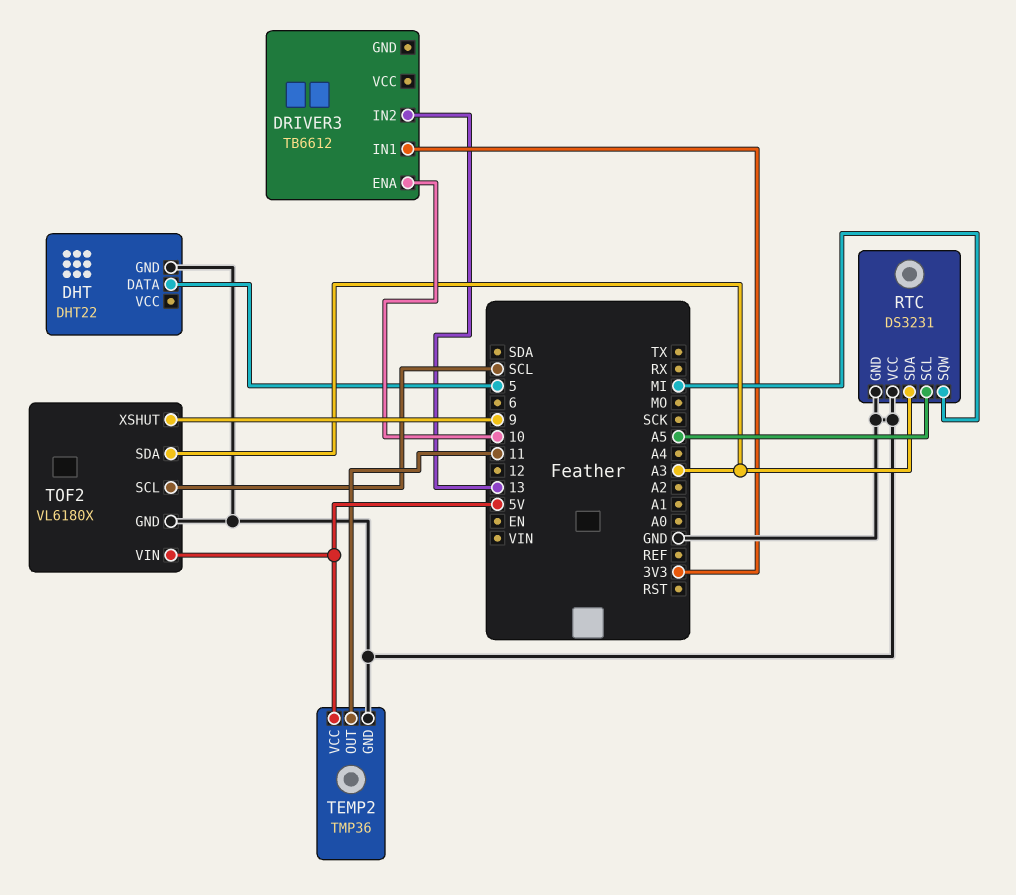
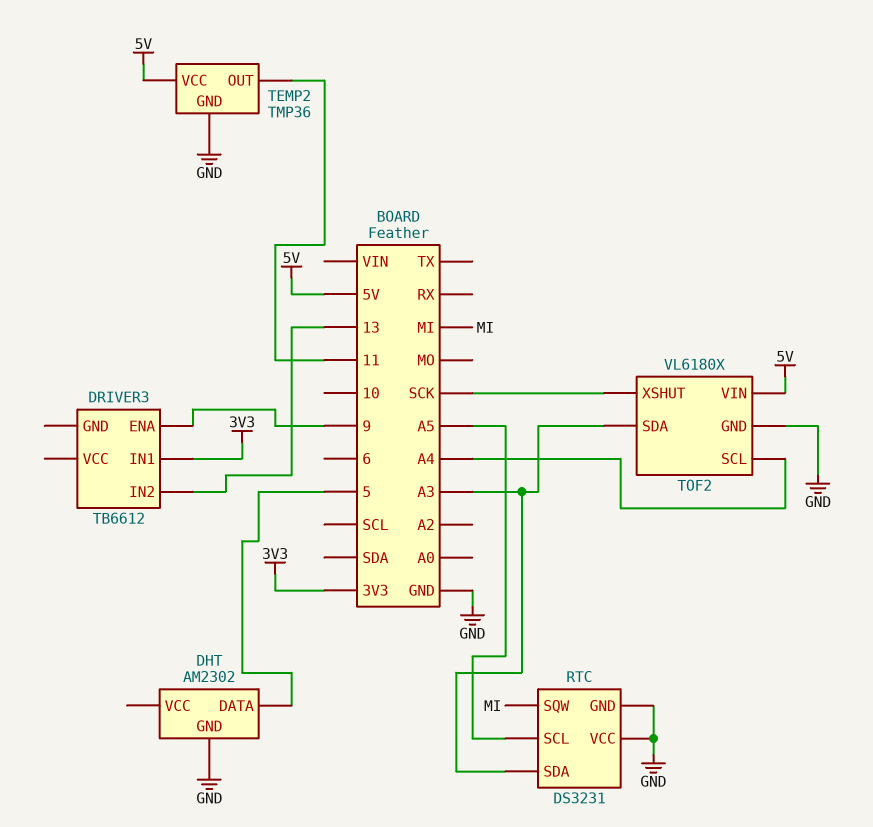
DHT: DHT22 -> AM2302
DRIVER3 pin ENA: 10 -> 9
TOF2 pin SCL: SCL -> A4
TOF2 pin XSHUT: 9 -> SCK

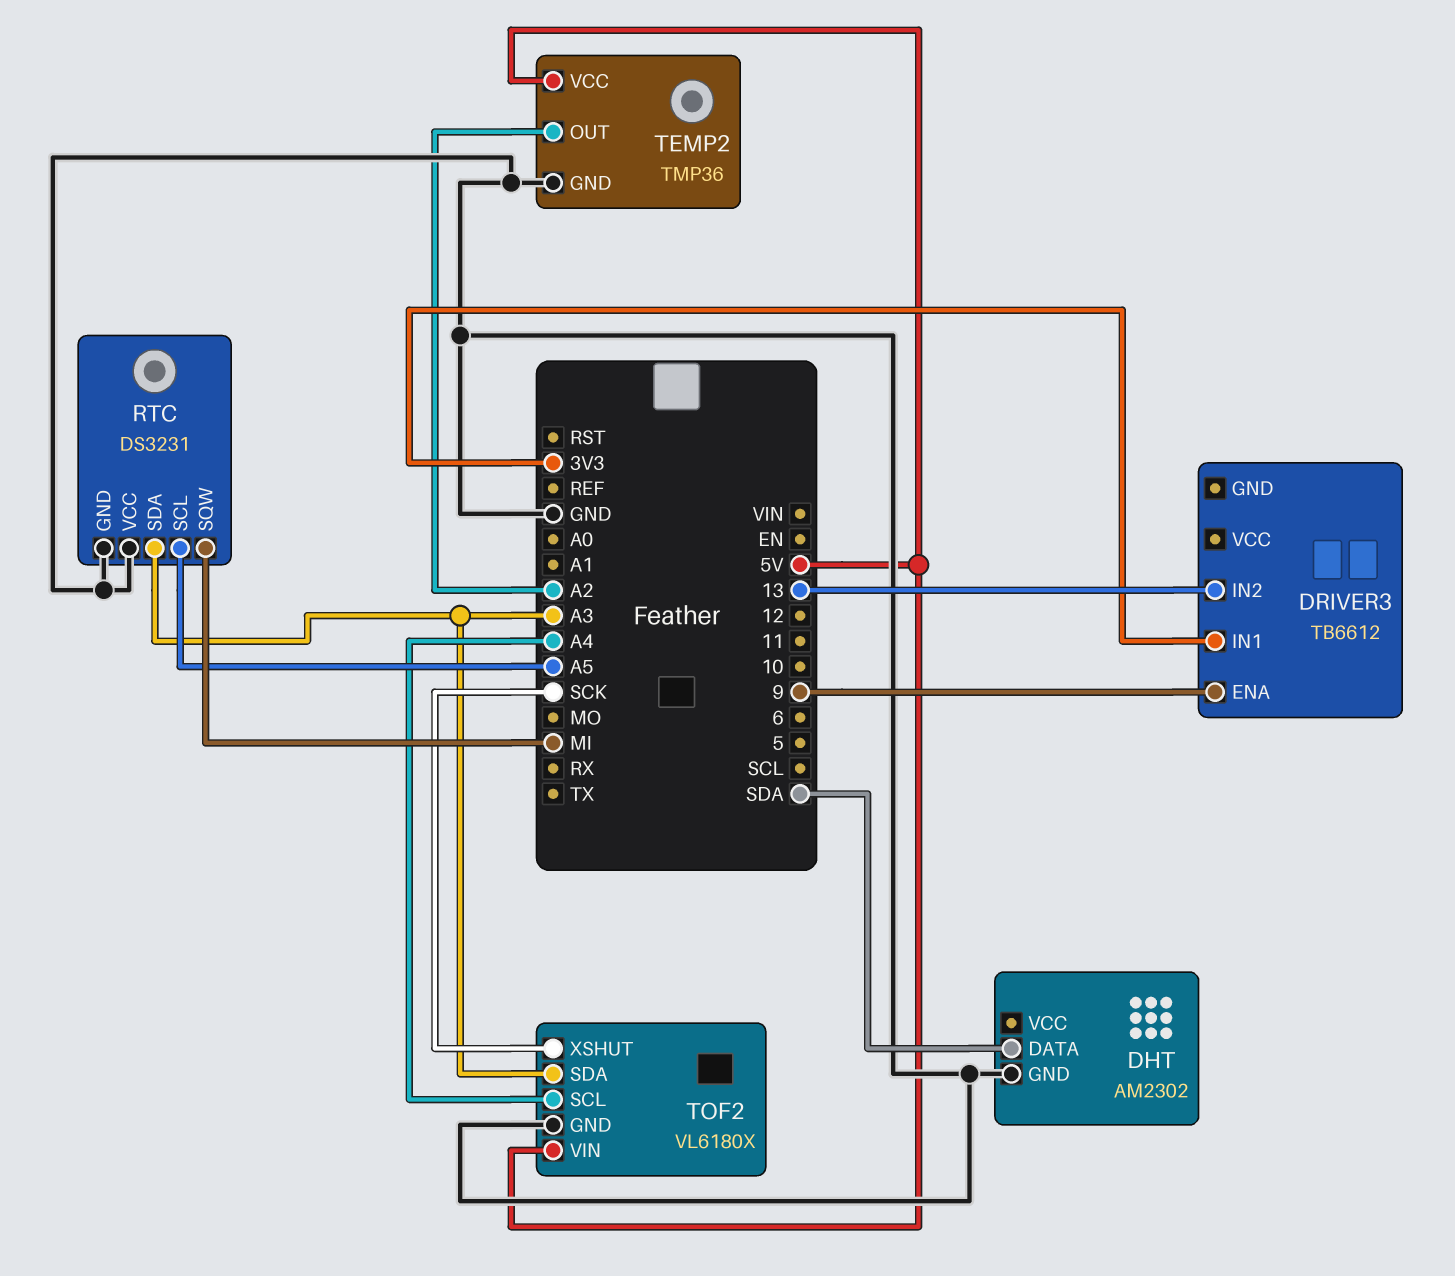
DHT pin DATA: 5 -> SDA
TEMP2 pin OUT: 11 -> A2

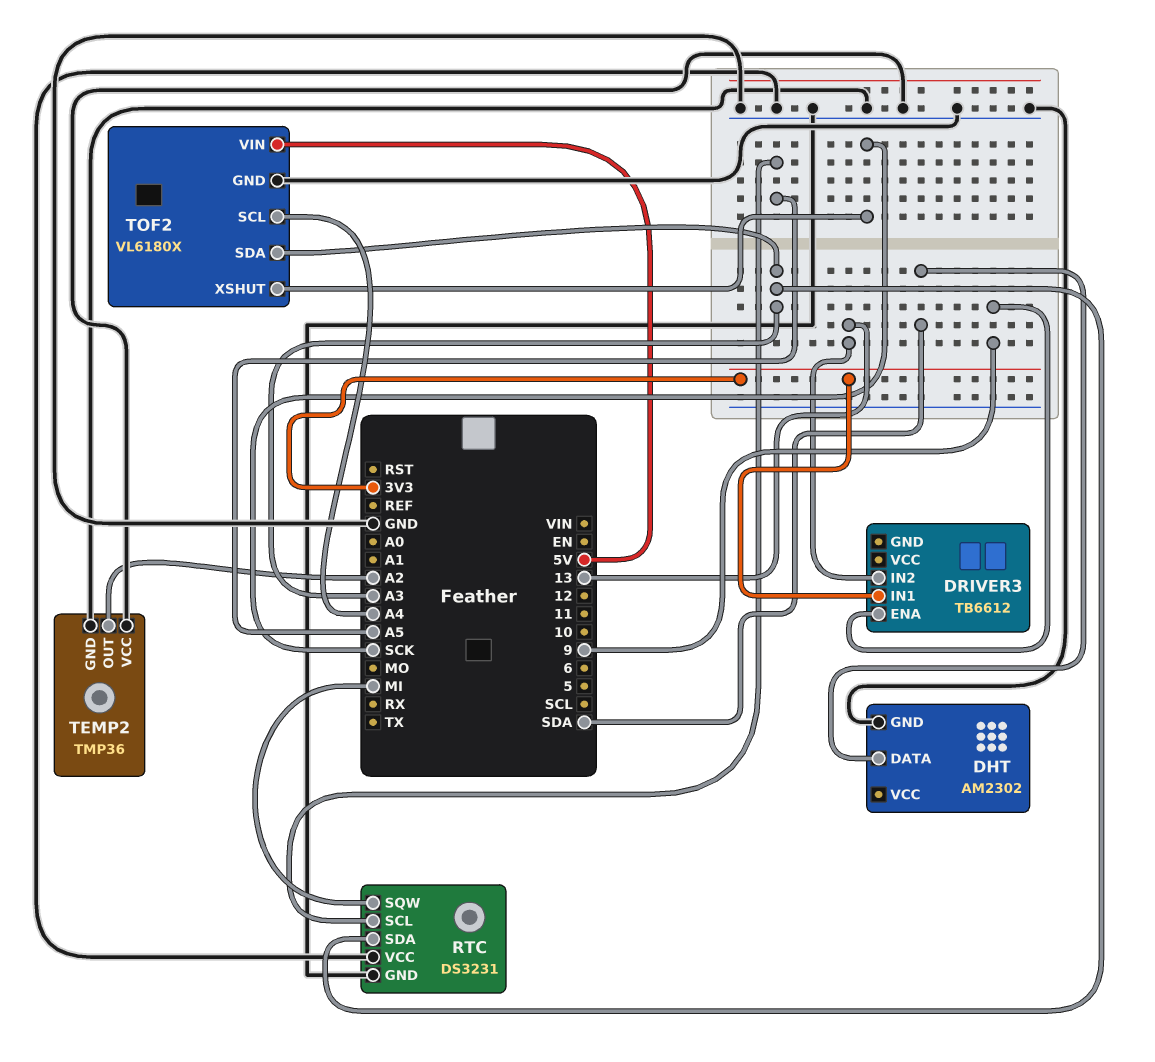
TEMP2 pin VCC: 5V -> GND

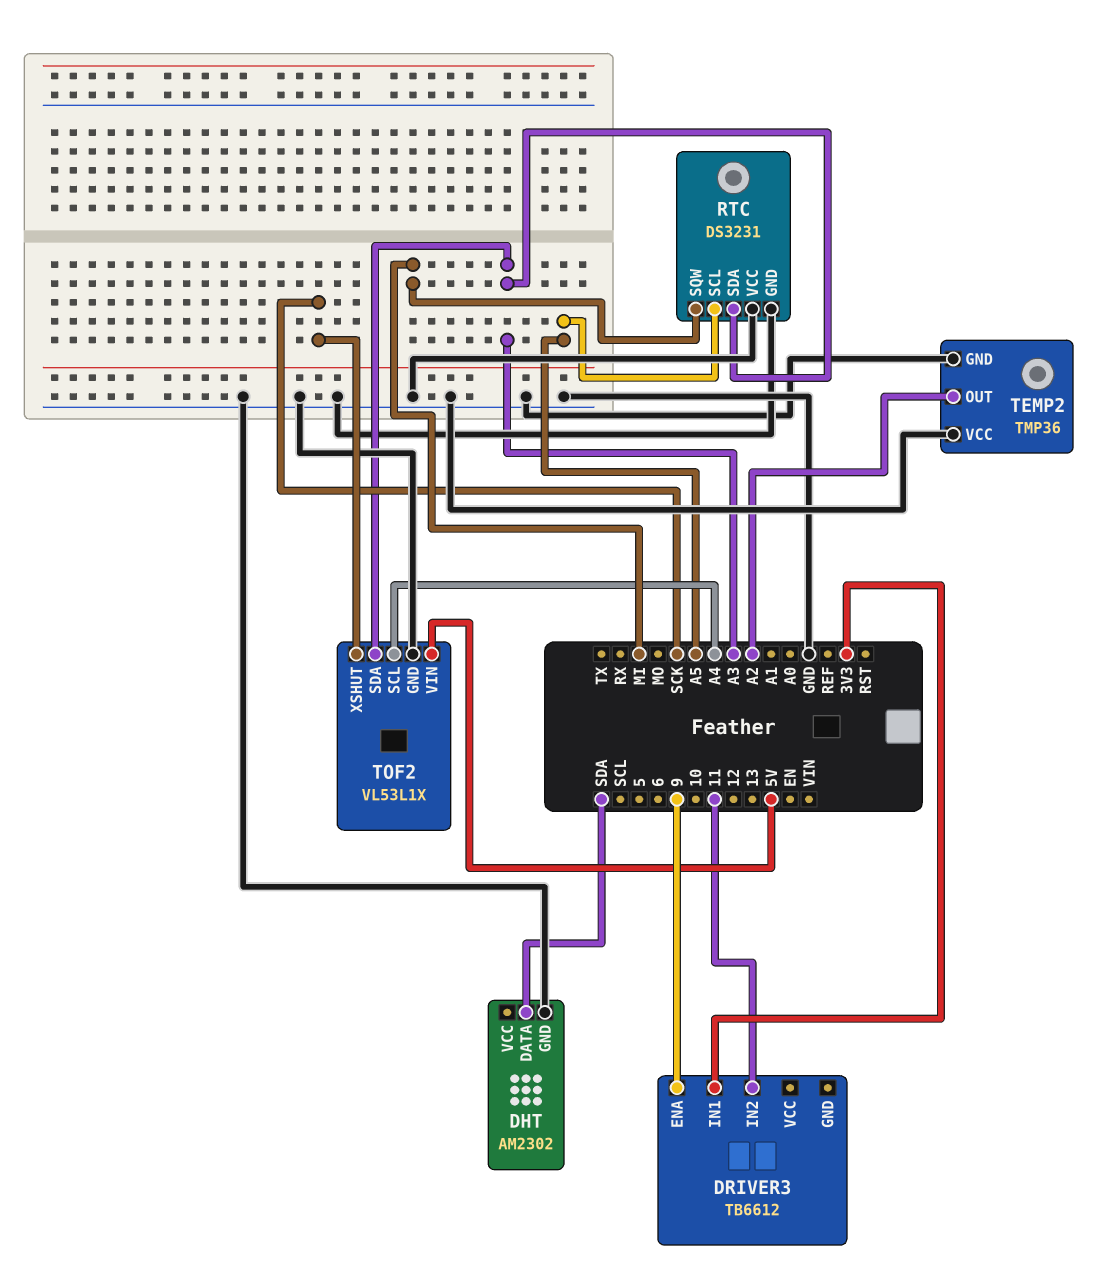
DRIVER3 pin IN2: 13 -> 11
TOF2: VL6180X -> VL53L1X

